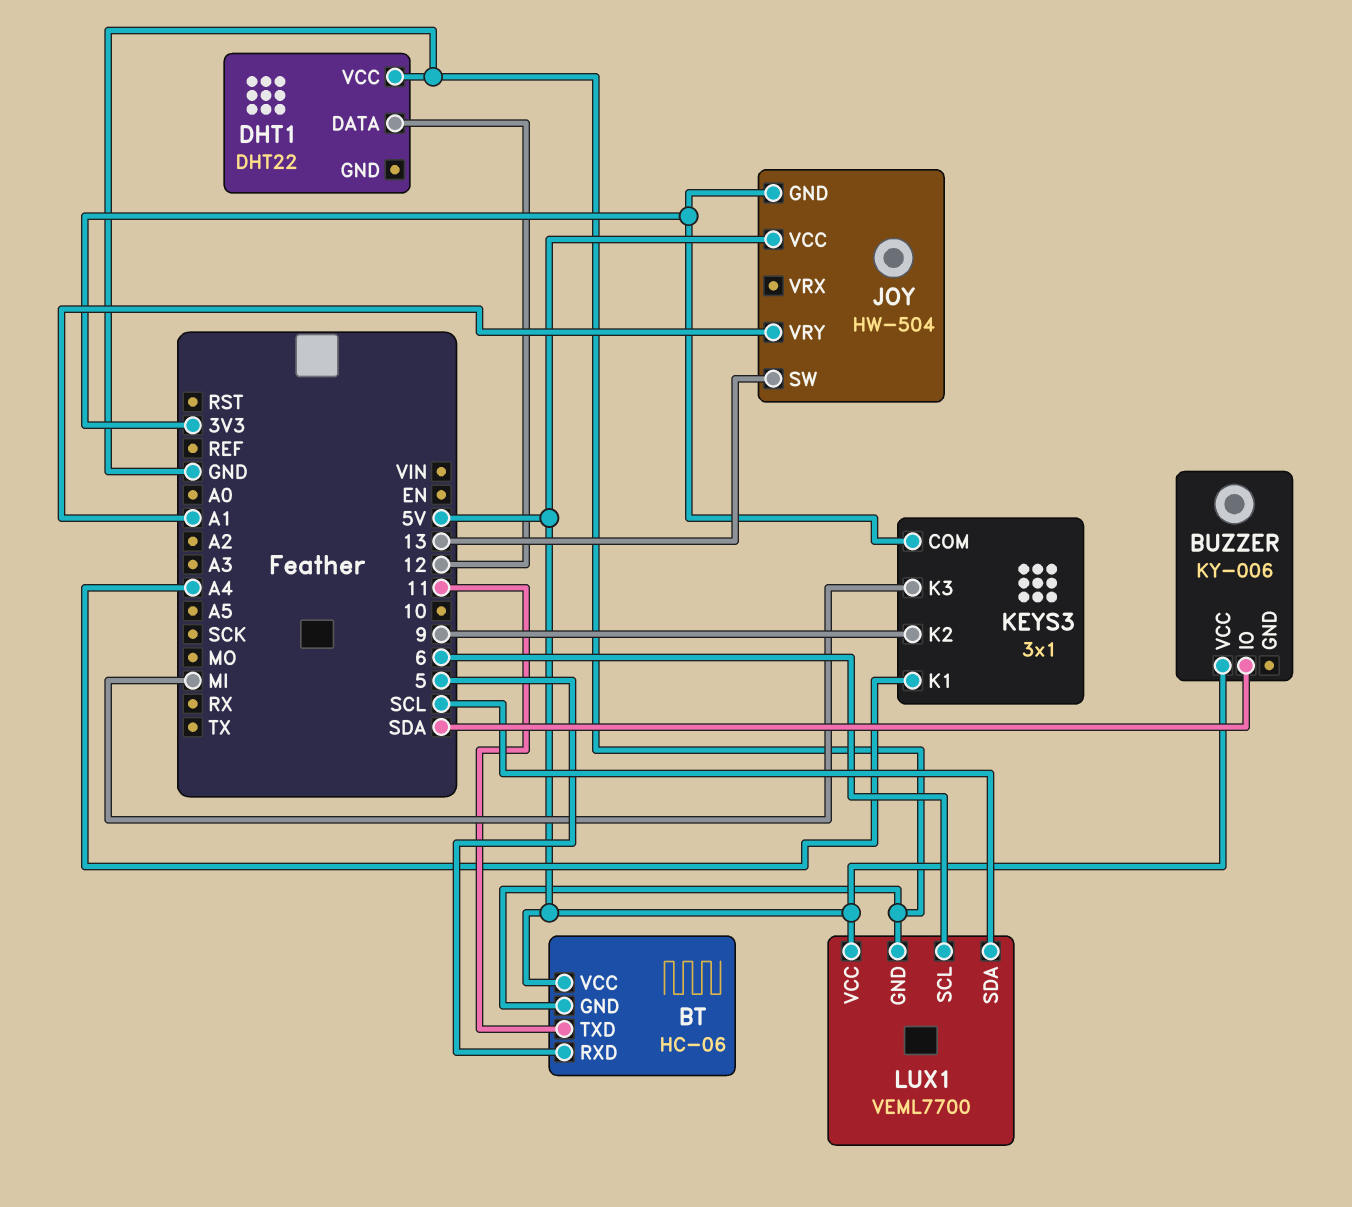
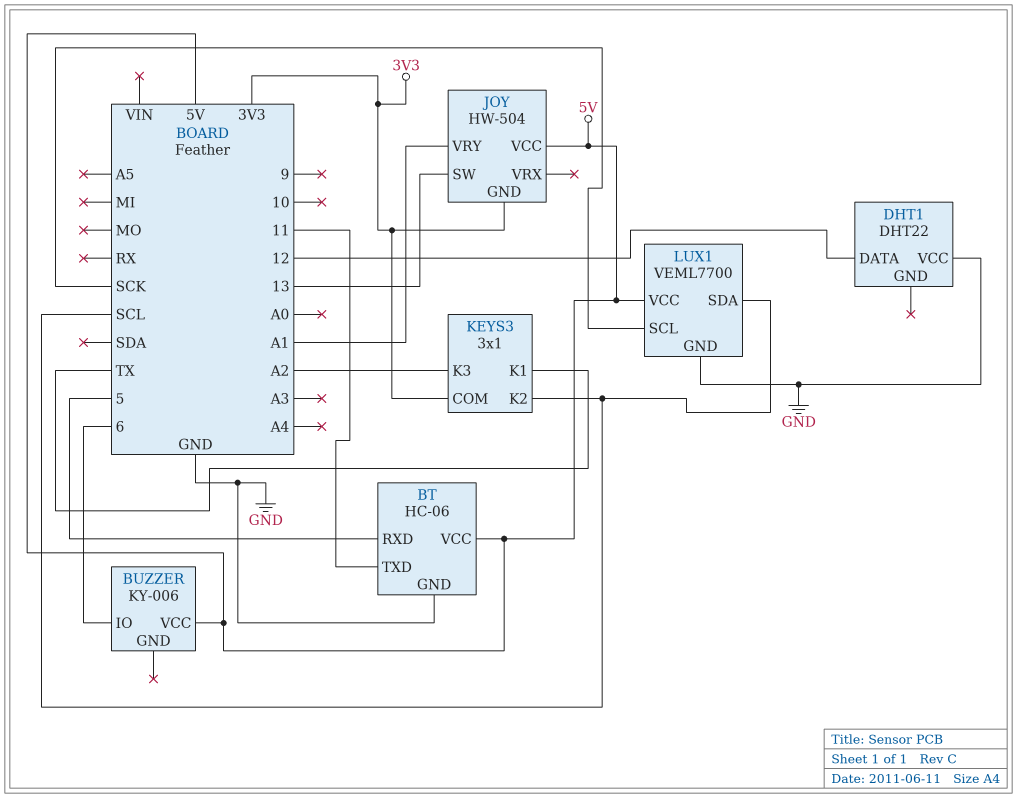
BUZZER pin IO: SDA -> 6
KEYS3 pin K1: A4 -> TX
KEYS3 pin K2: 9 -> SCL
KEYS3 pin K3: MI -> A2
LUX1 pin SCL: 6 -> SCK

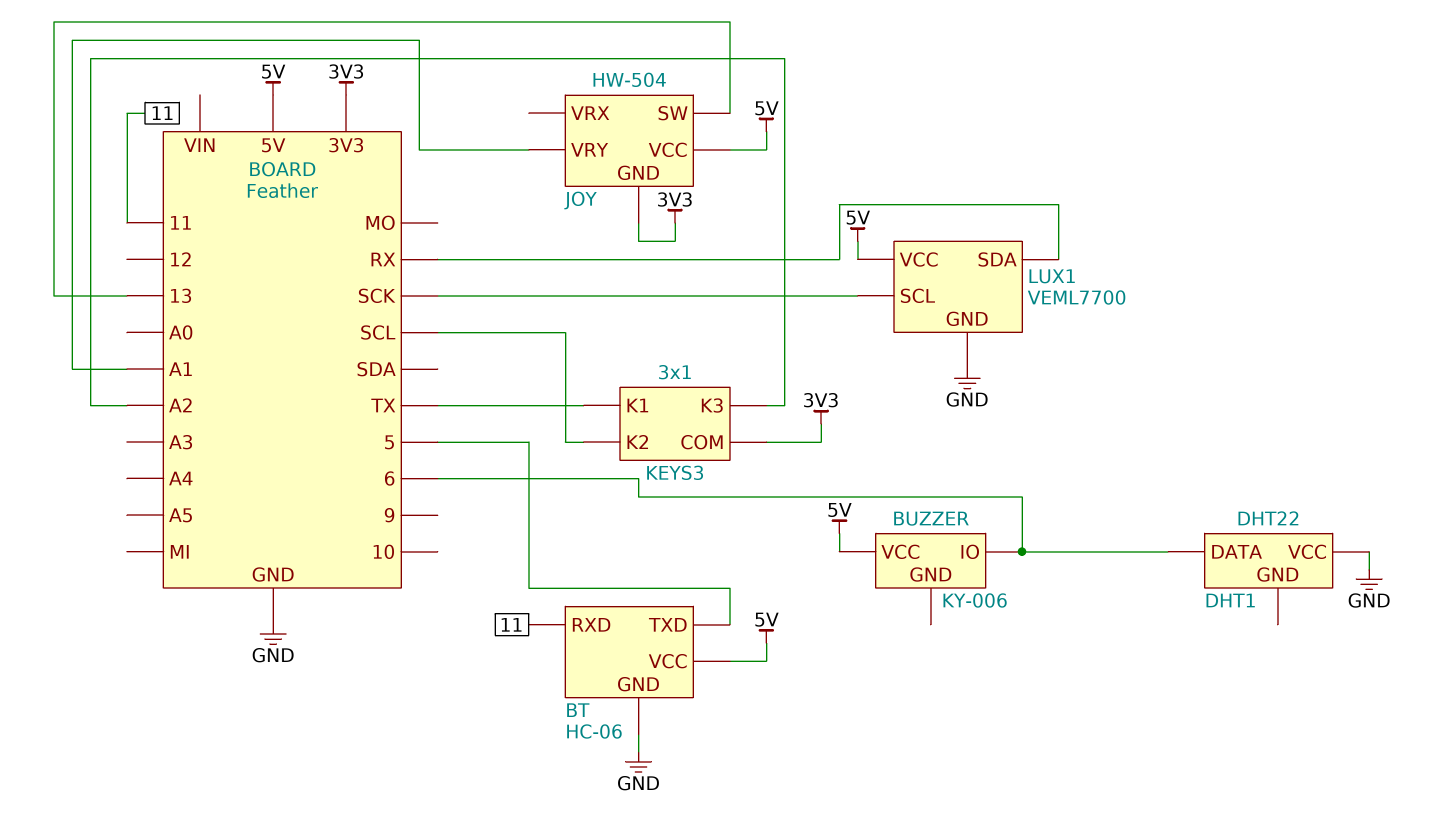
BT pin RXD: 5 -> 11
BT pin TXD: 11 -> 5
DHT1 pin DATA: 12 -> 6
LUX1 pin SDA: SCL -> RX

